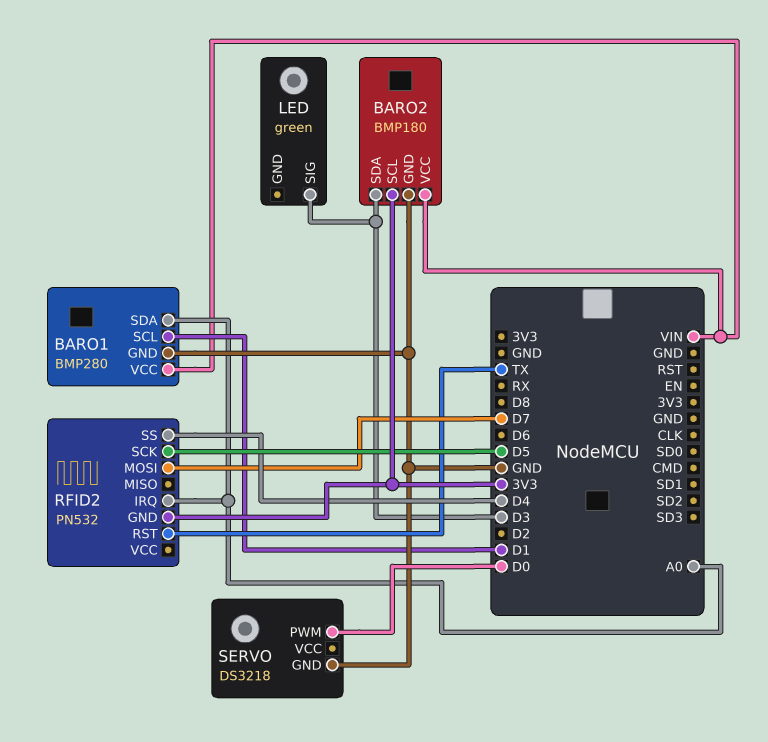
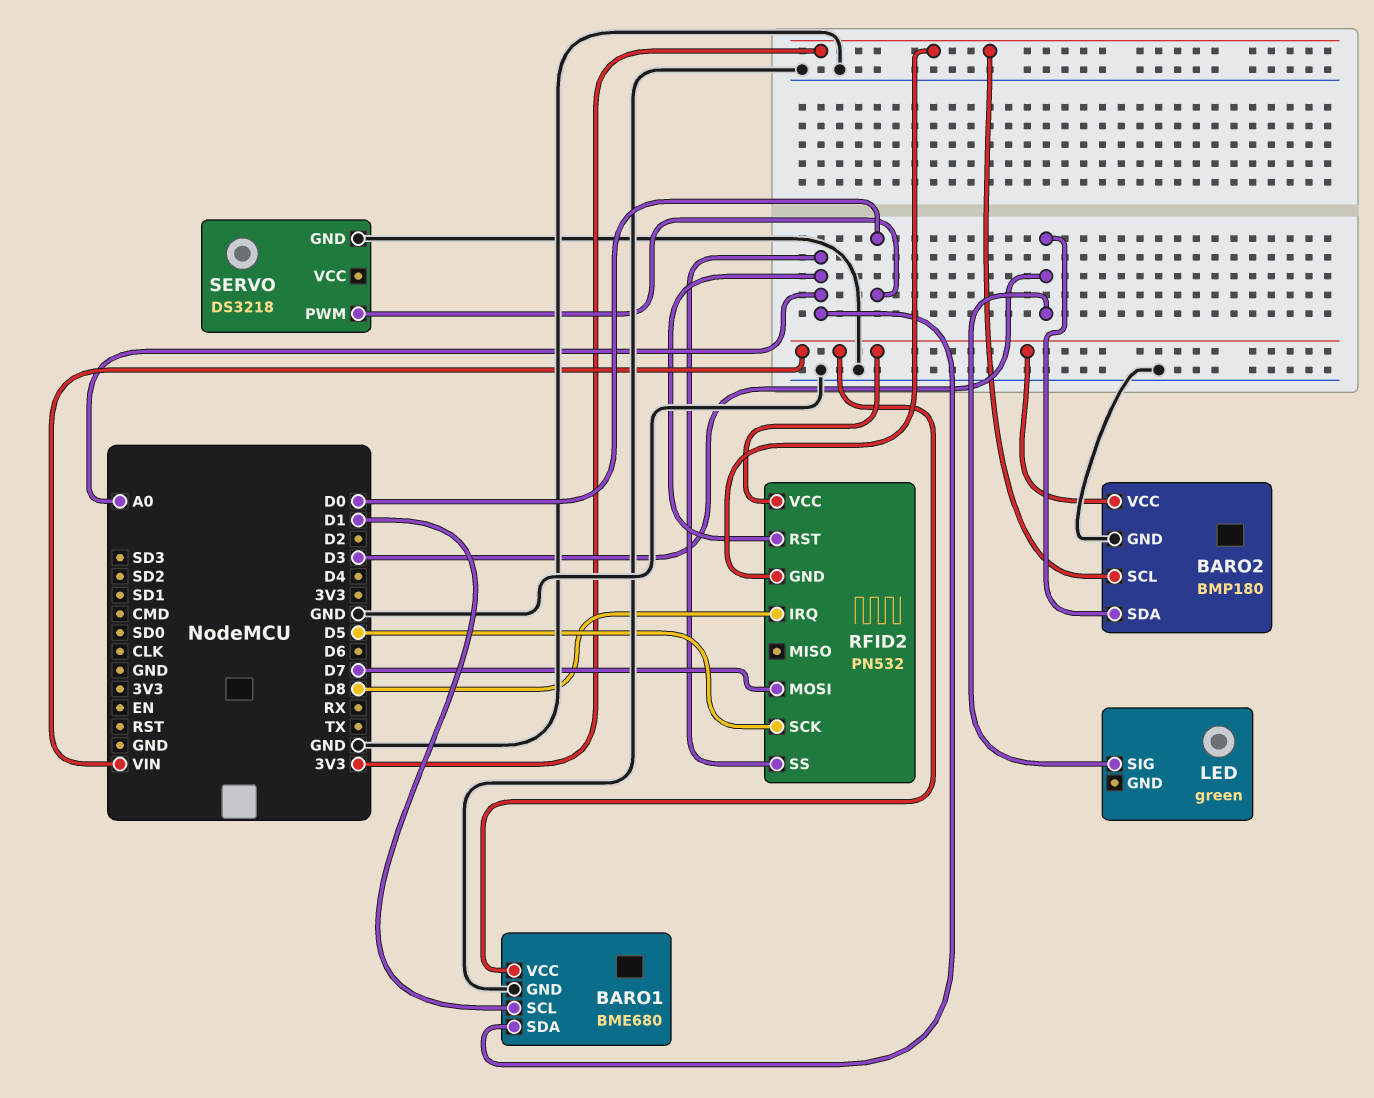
BARO1: BMP280 -> BME680
RFID2 pin IRQ: A0 -> D8
RFID2 pin RST: TX -> A0
RFID2 pin SS: D4 -> A0
RFID2 pin VCC: none -> VIN

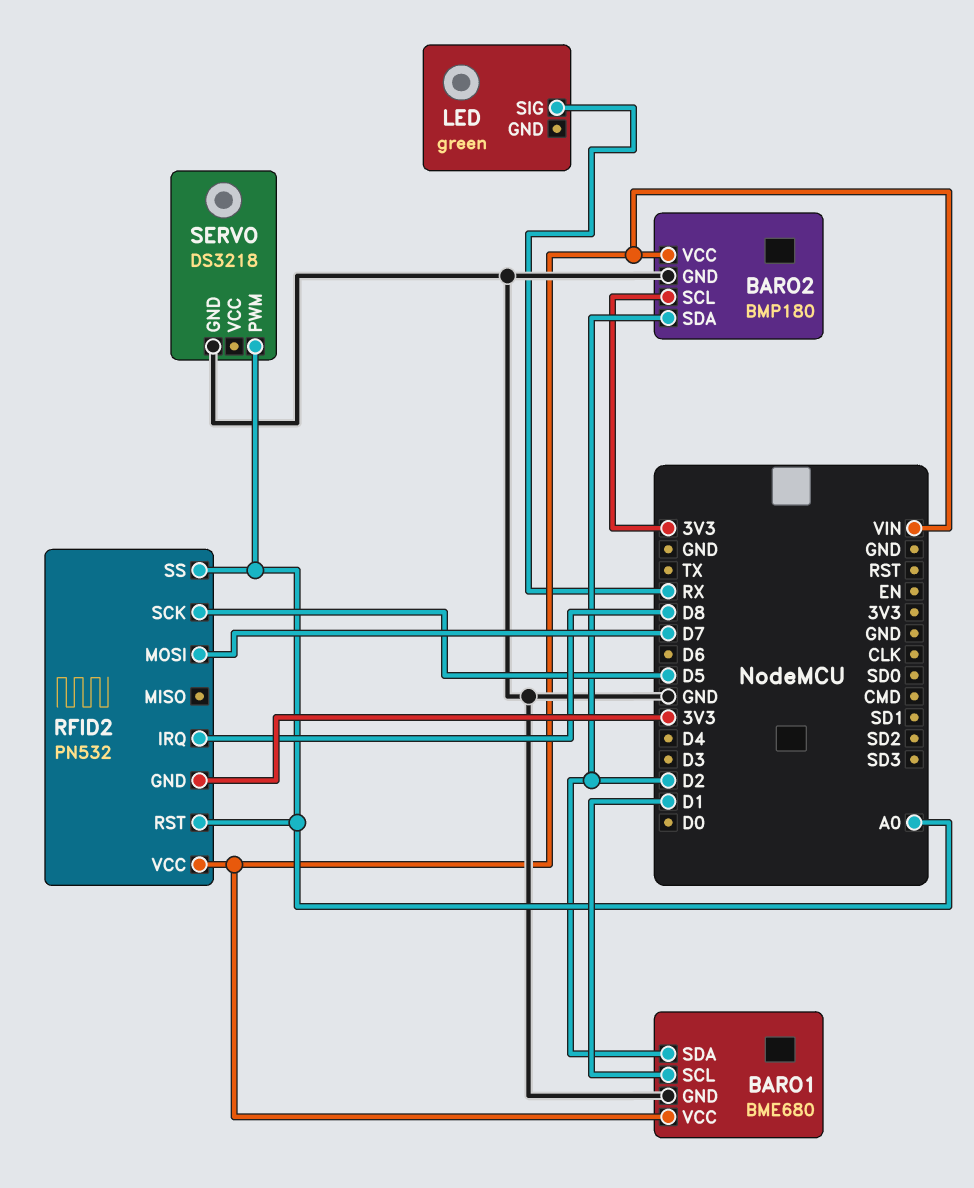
BARO1 pin SDA: A0 -> D2
BARO2 pin SDA: D3 -> D2
LED pin SIG: D3 -> RX
SERVO pin PWM: D0 -> A0

